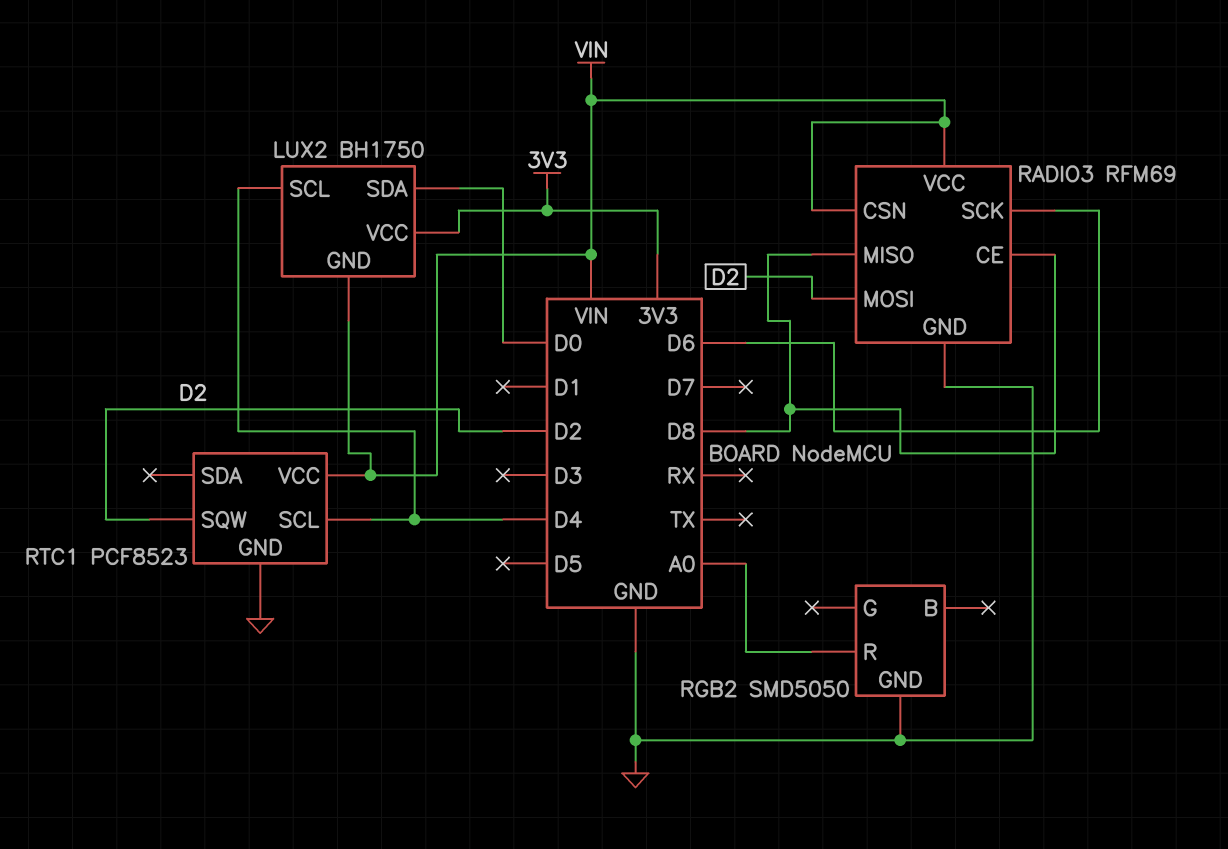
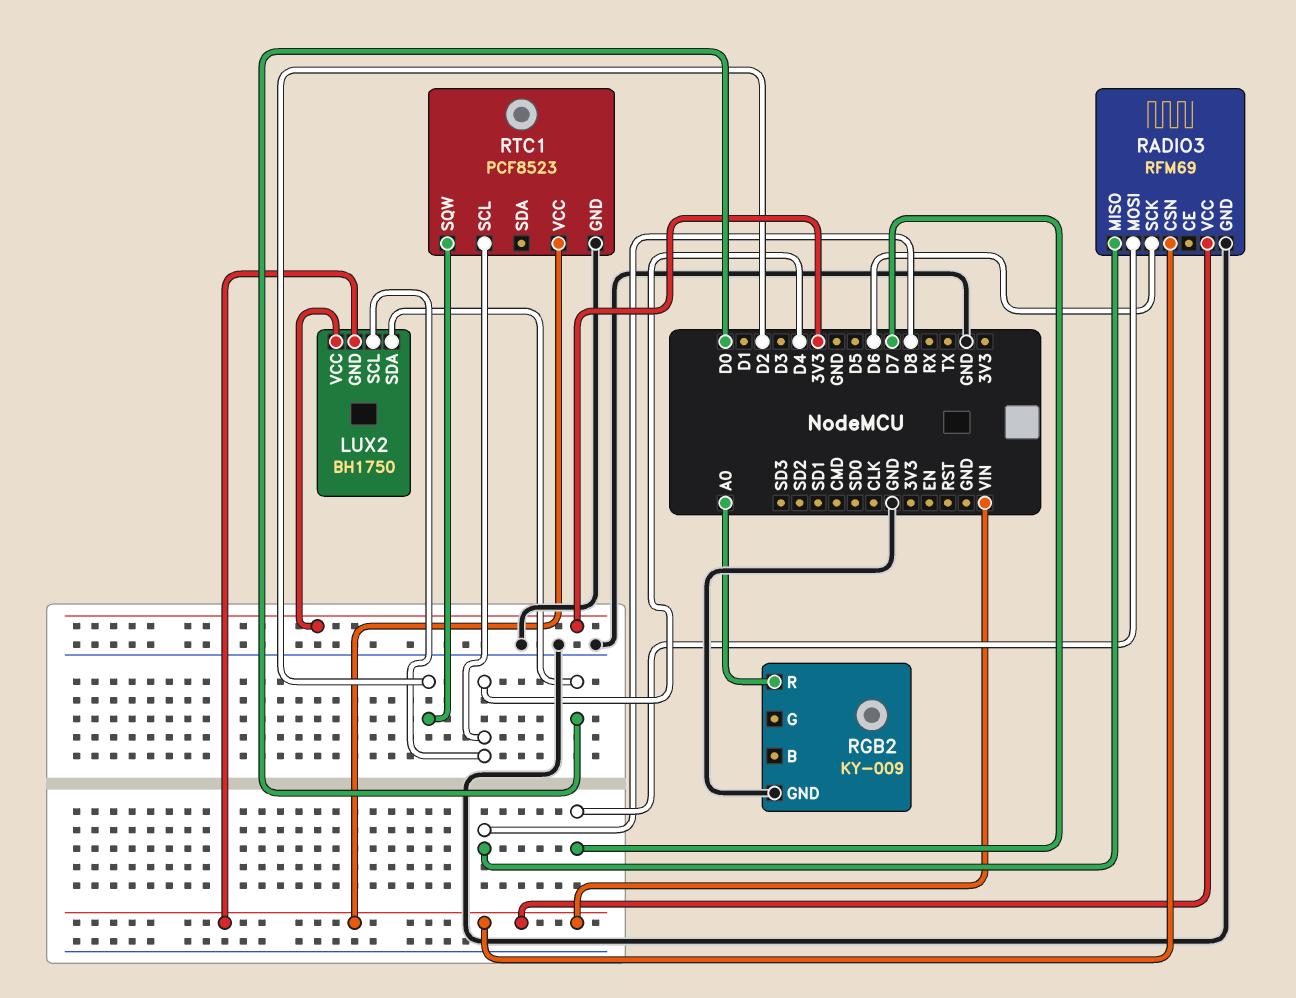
RADIO3 pin CE: D8 -> none
RADIO3 pin MOSI: D2 -> D7
RGB2: SMD5050 -> KY-009

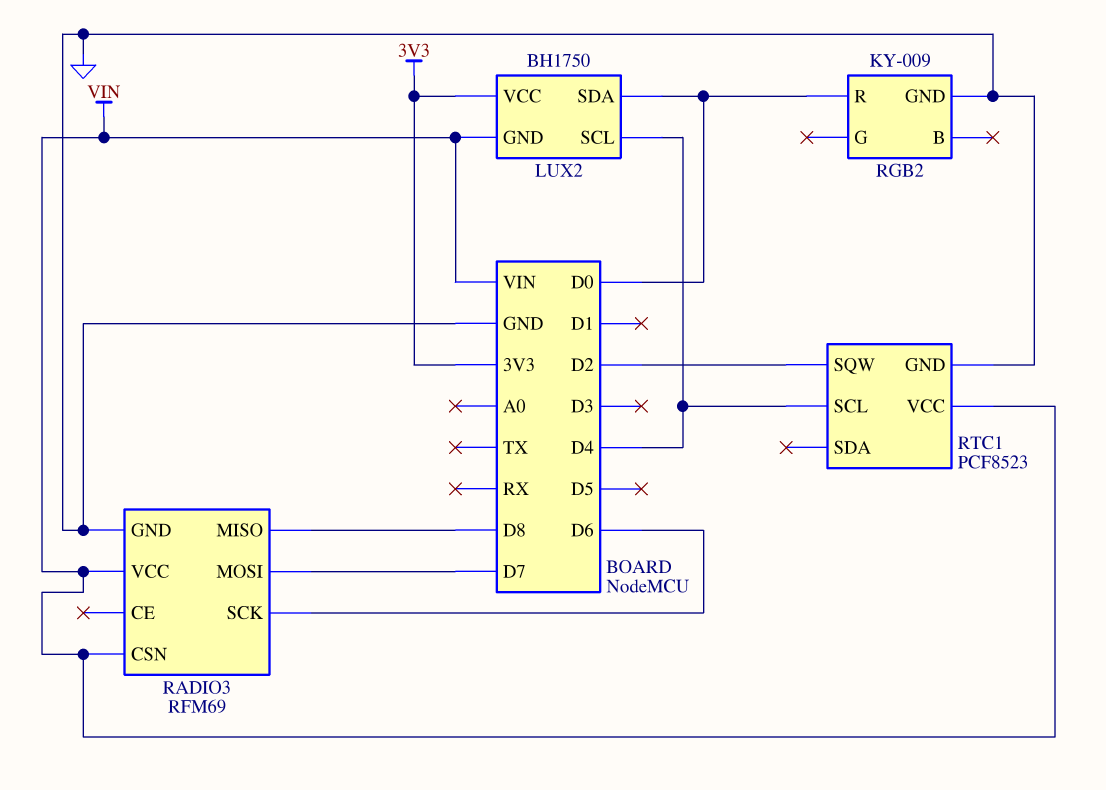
RGB2 pin R: A0 -> D0

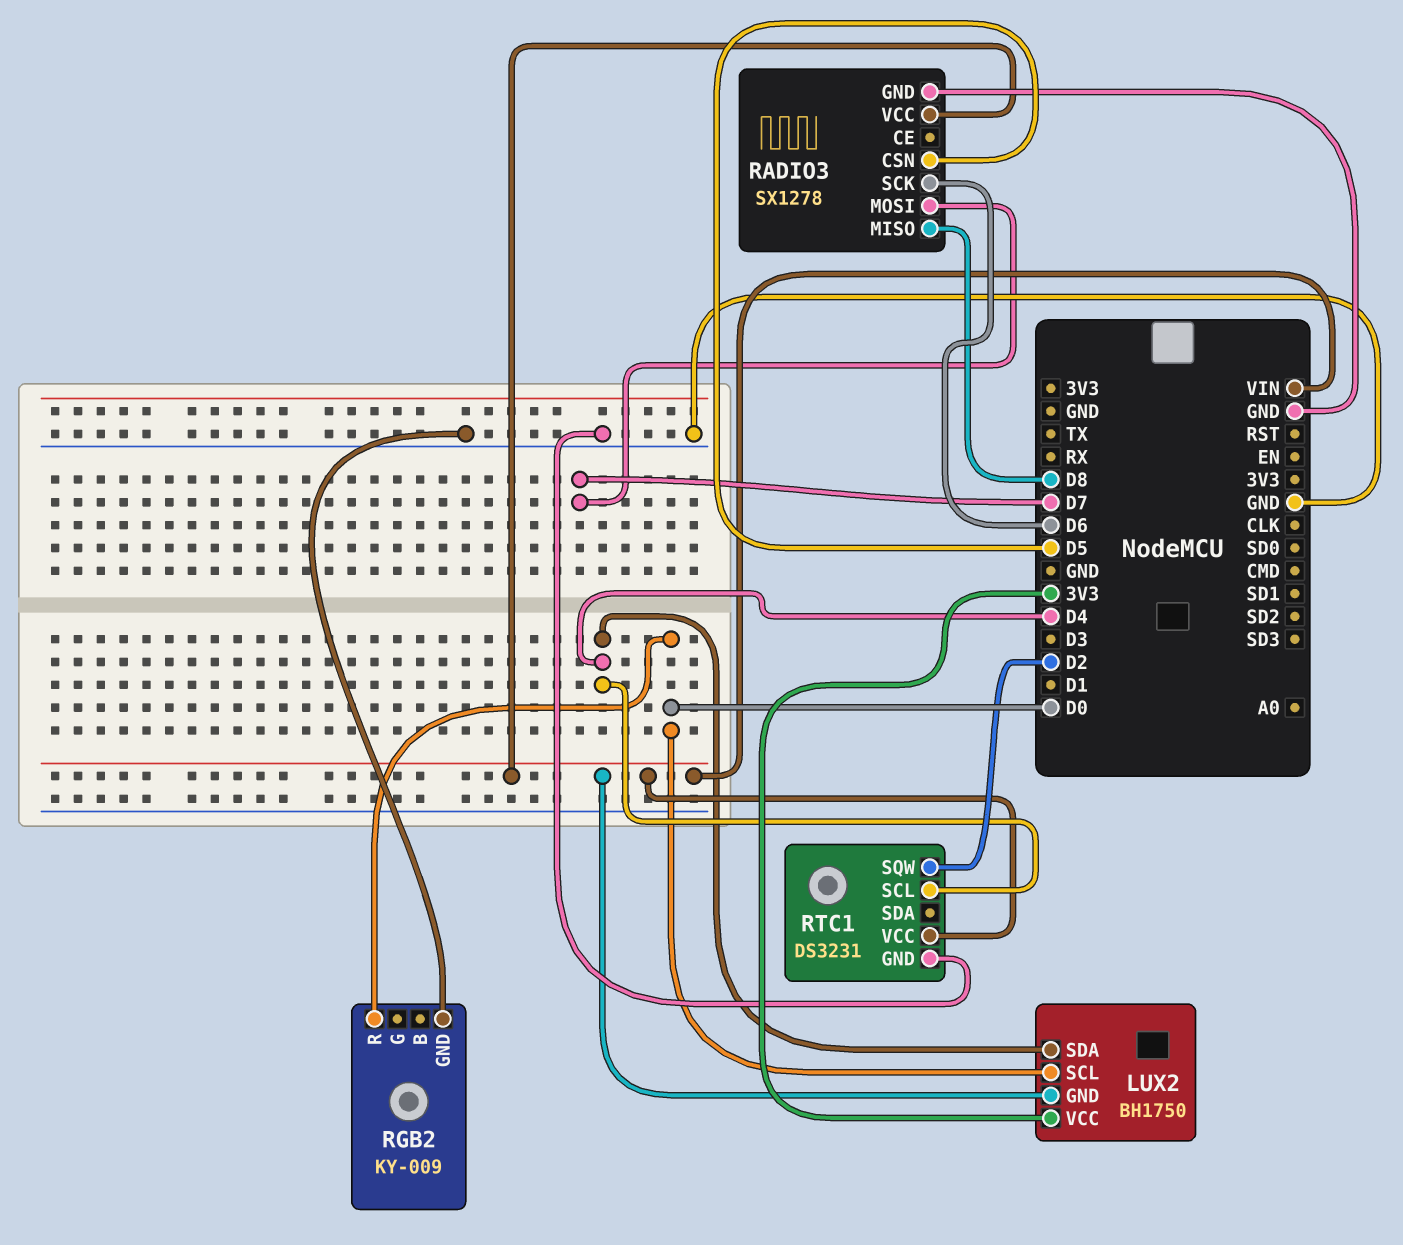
LUX2 pin SCL: D4 -> D0
LUX2 pin SDA: D0 -> D4
RADIO3: RFM69 -> SX1278
RADIO3 pin CSN: VIN -> D5
RTC1: PCF8523 -> DS3231

